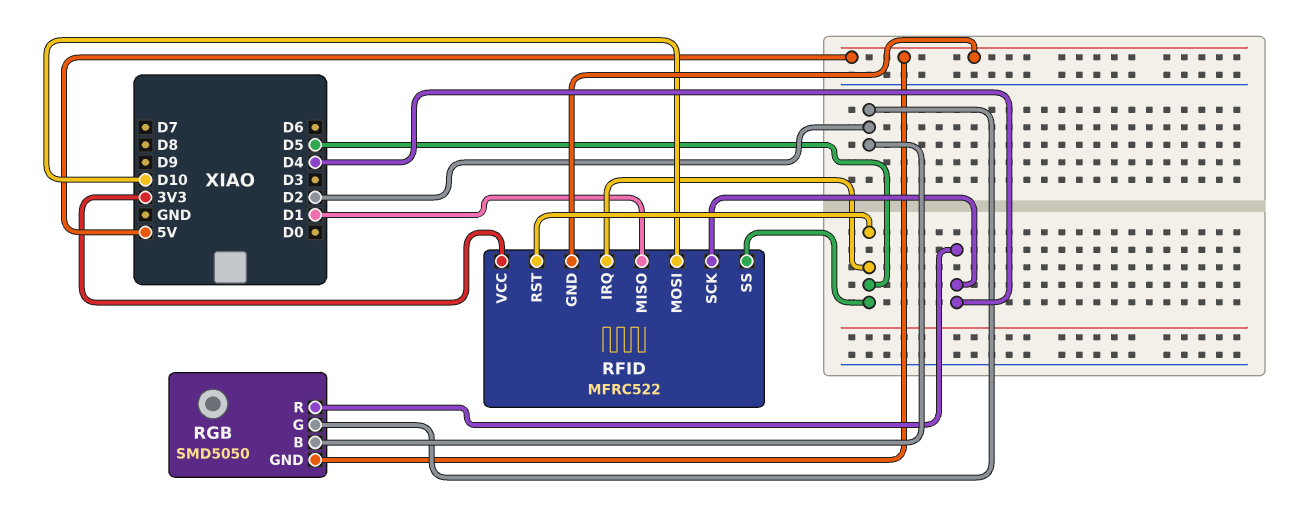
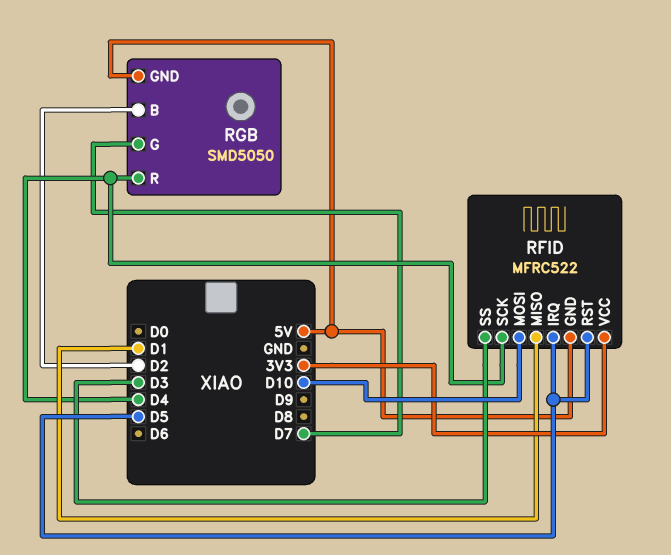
RFID pin SS: D5 -> D3
RGB pin G: D2 -> D7

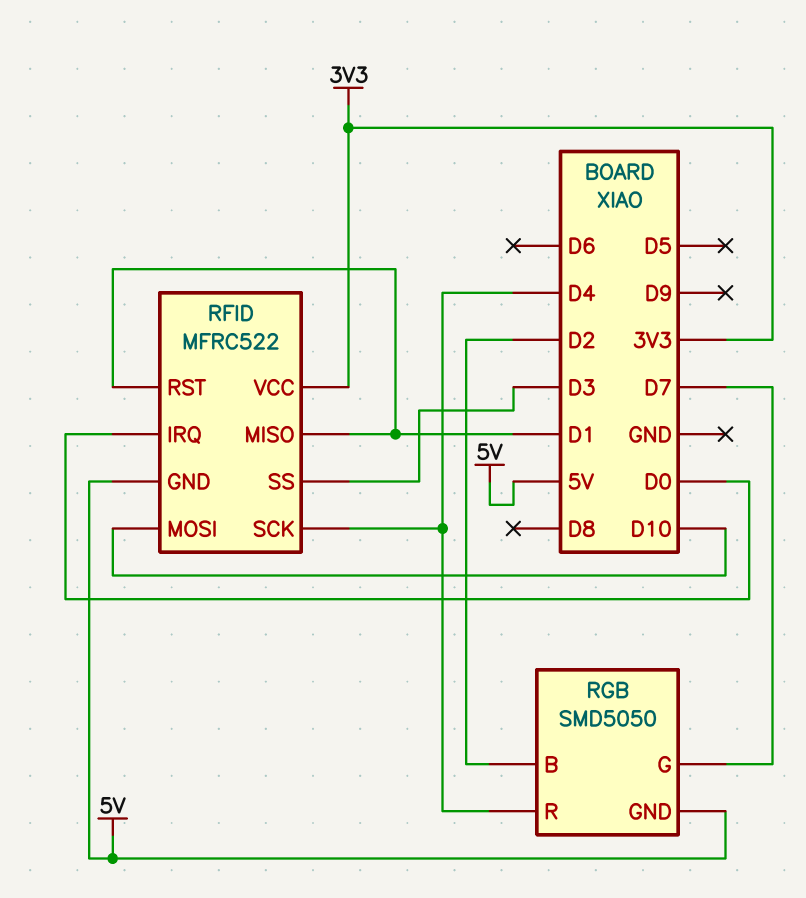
RFID pin IRQ: D5 -> D0
RFID pin RST: D5 -> D1

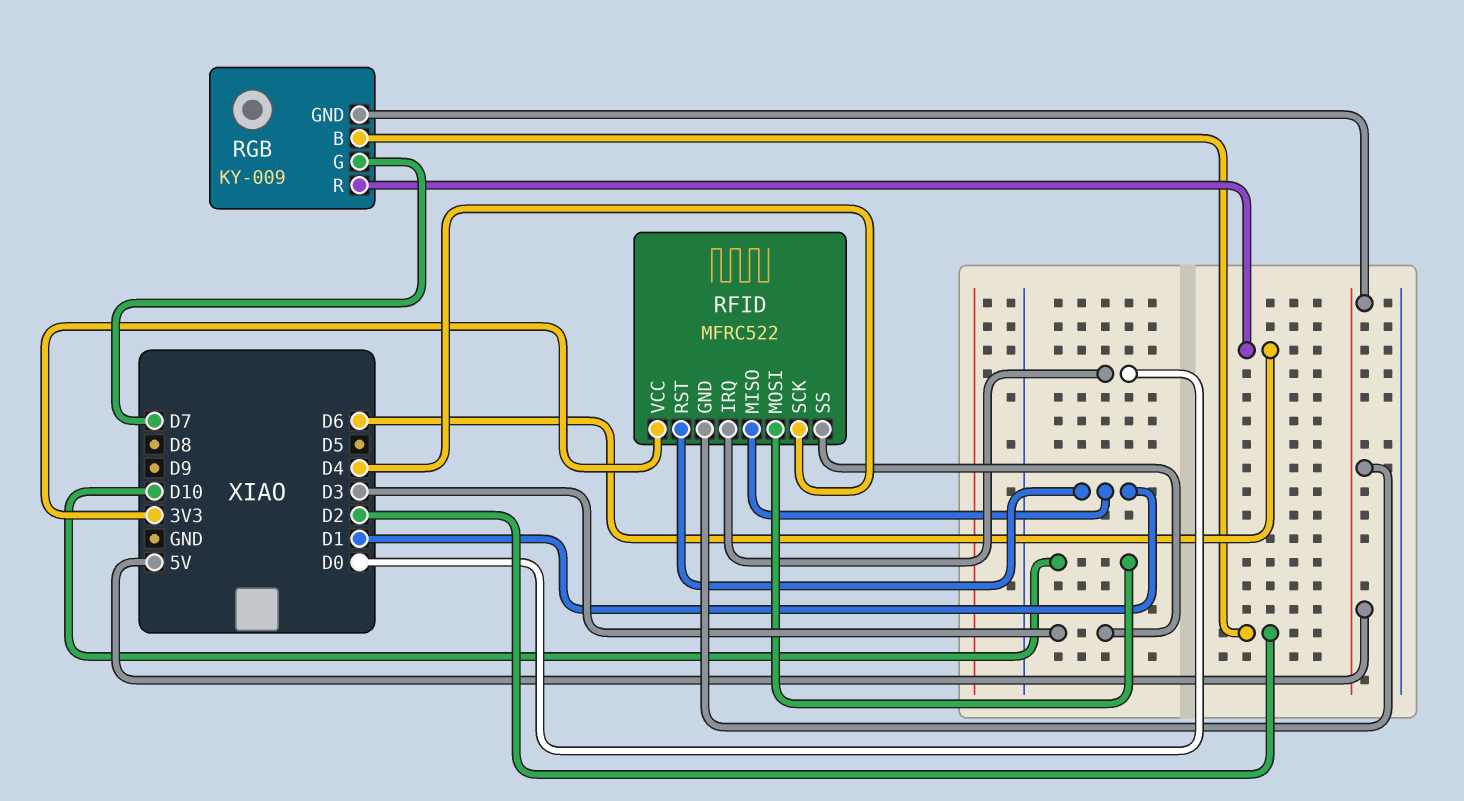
RGB: SMD5050 -> KY-009
RGB pin R: D4 -> D6

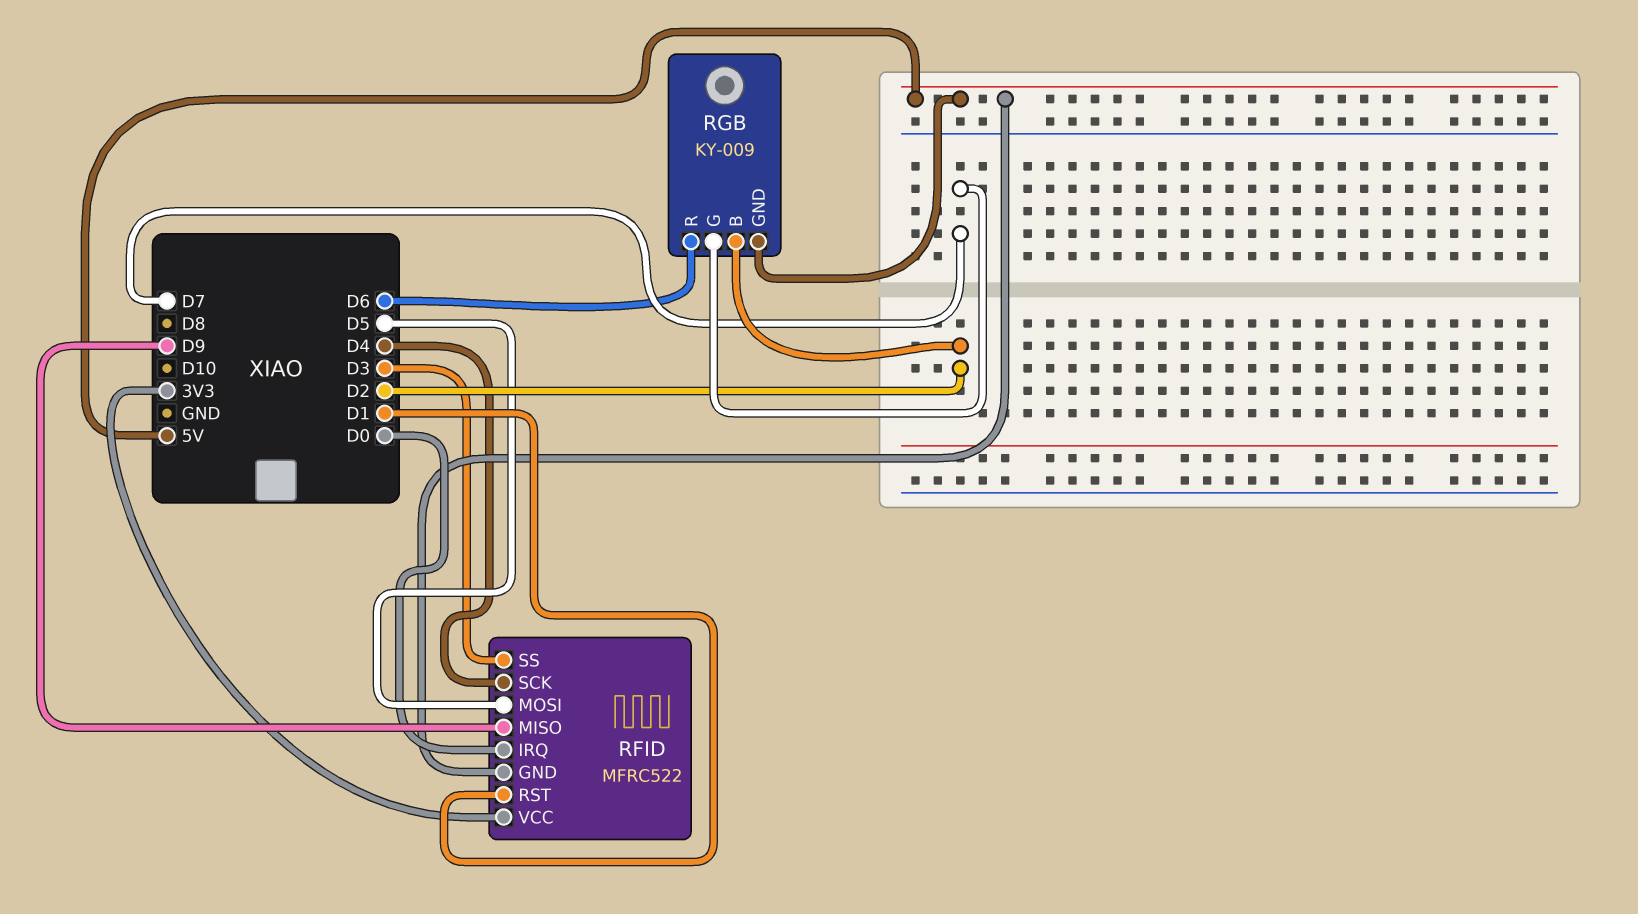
RFID pin MISO: D1 -> D9
RFID pin MOSI: D10 -> D5

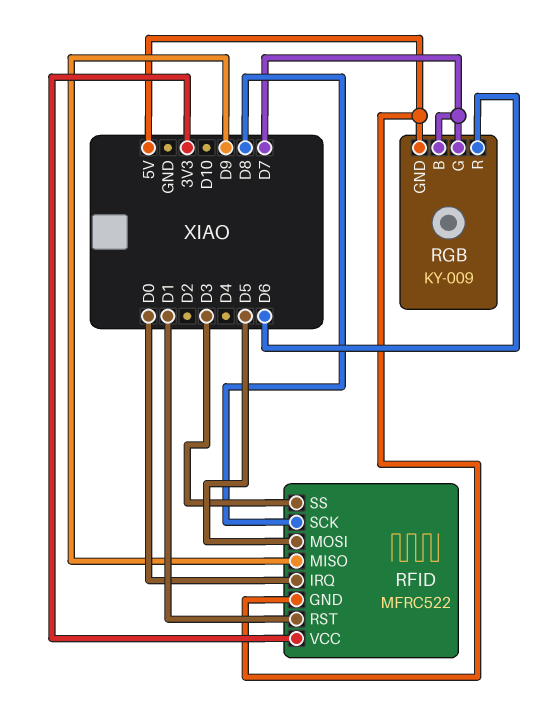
RFID pin SCK: D4 -> D8
RGB pin B: D2 -> D7

